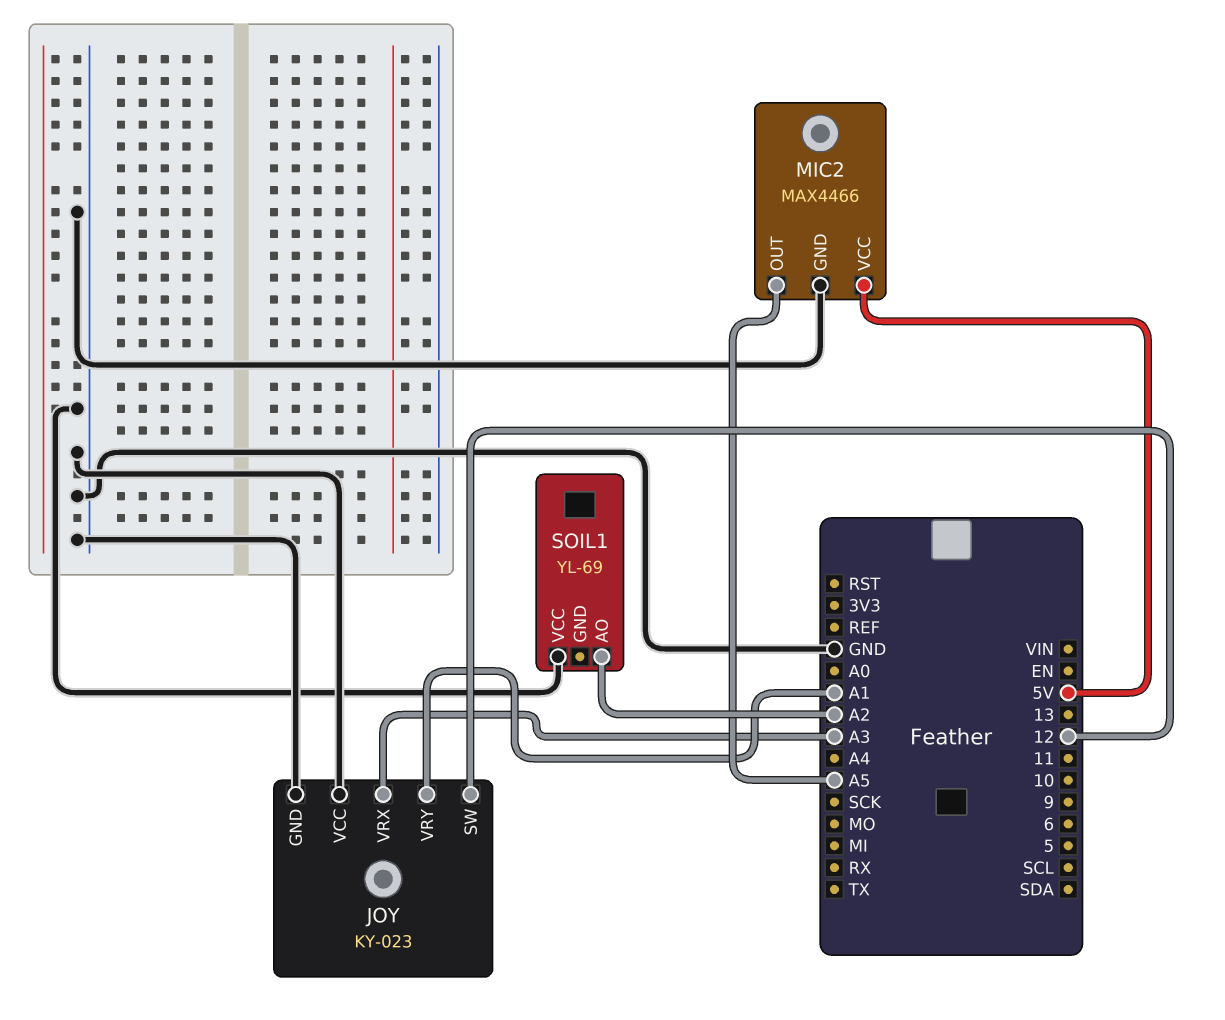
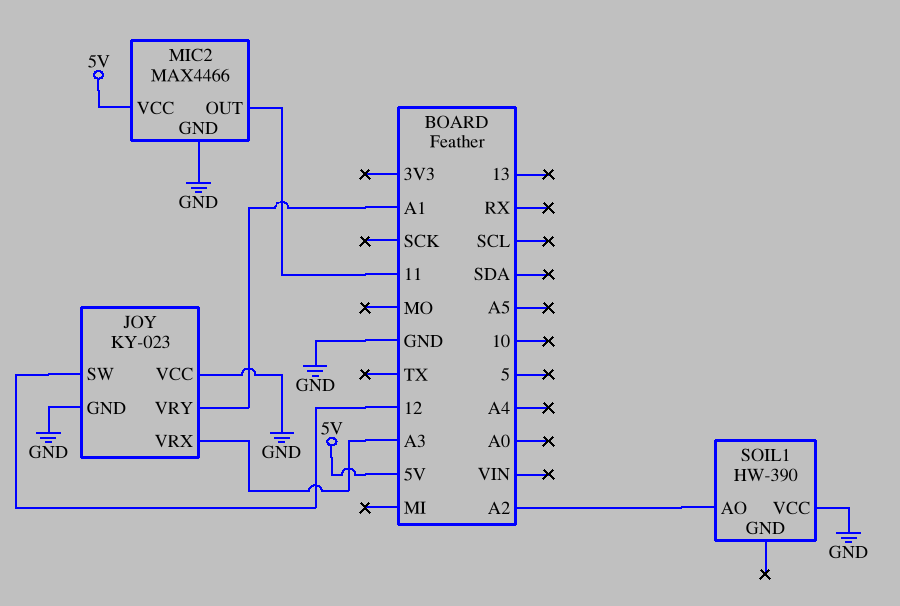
MIC2 pin OUT: A5 -> 11
SOIL1: YL-69 -> HW-390

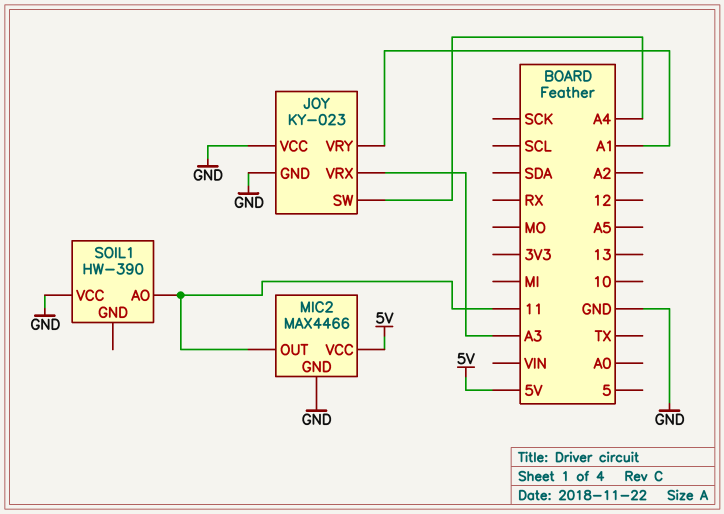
JOY pin SW: 12 -> A4
SOIL1 pin AO: A2 -> 11

